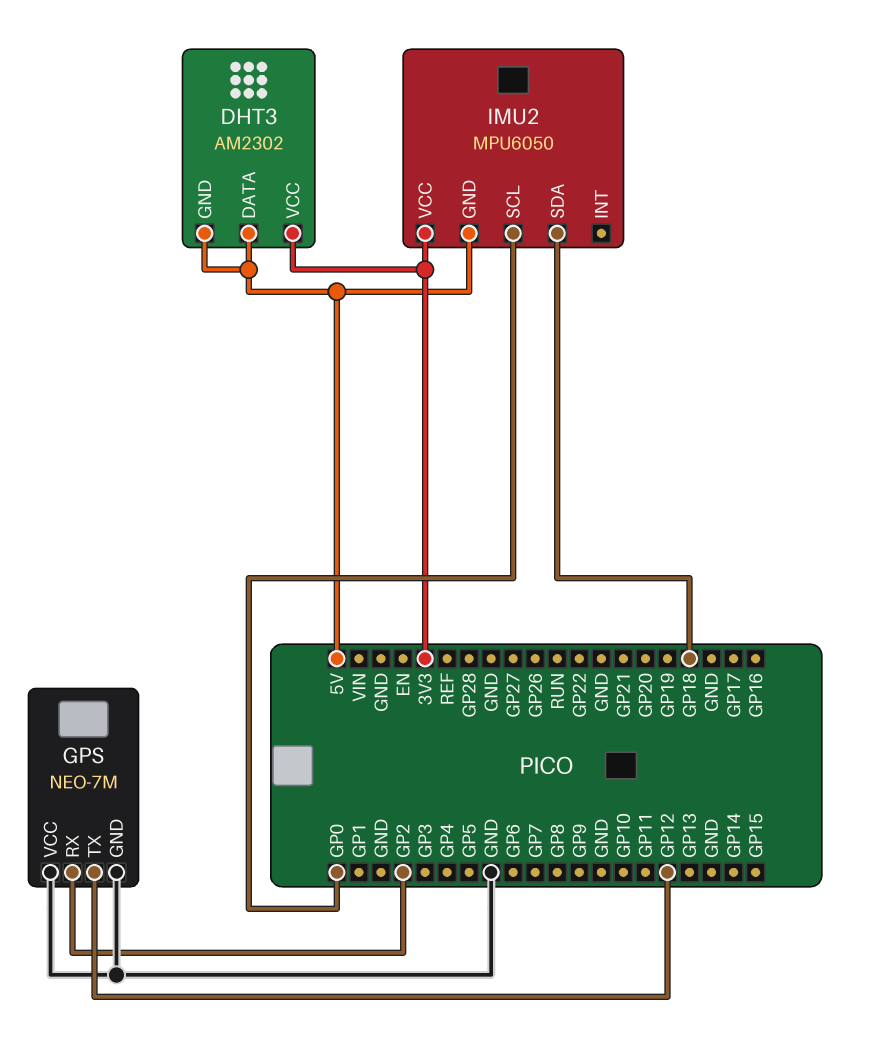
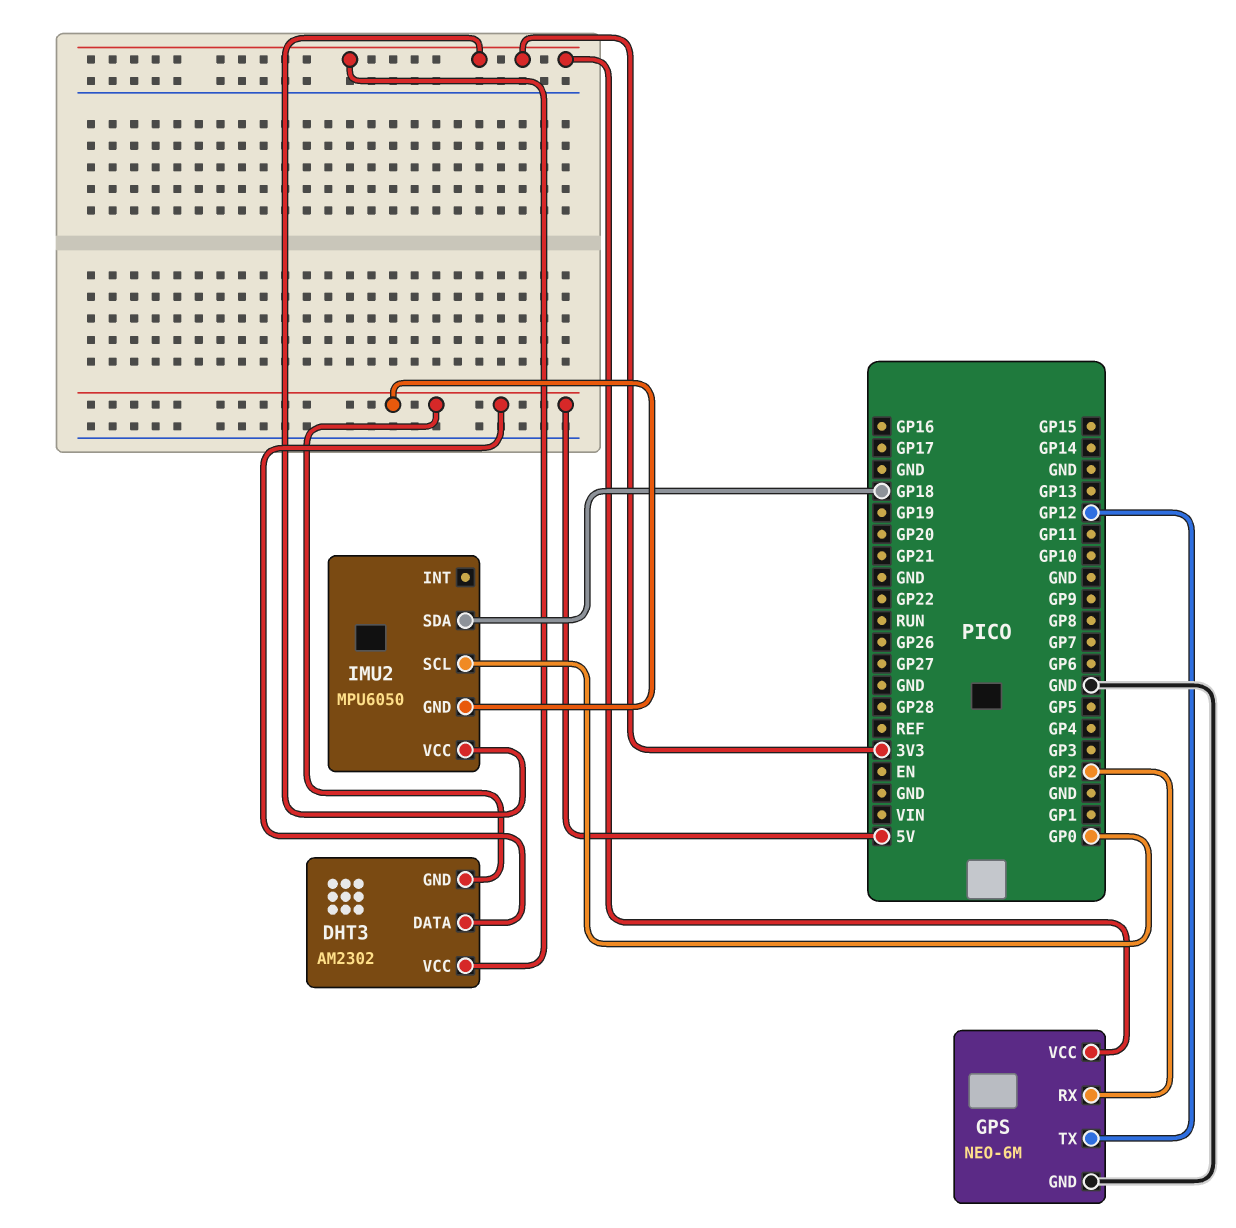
GPS: NEO-7M -> NEO-6M
GPS pin VCC: GND -> 3V3

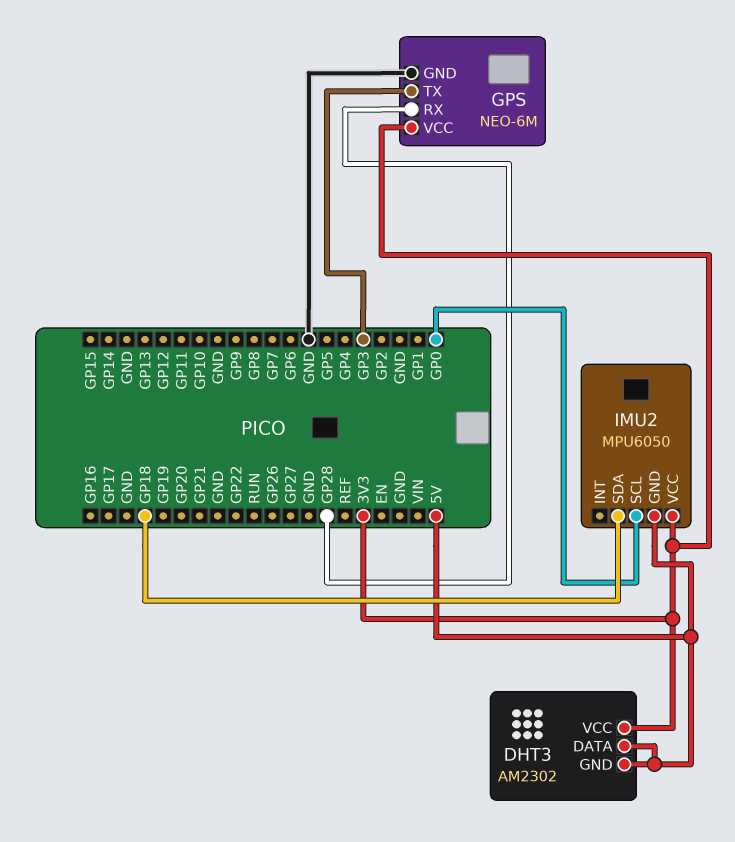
GPS pin RX: GP2 -> GP28
GPS pin TX: GP12 -> GP3

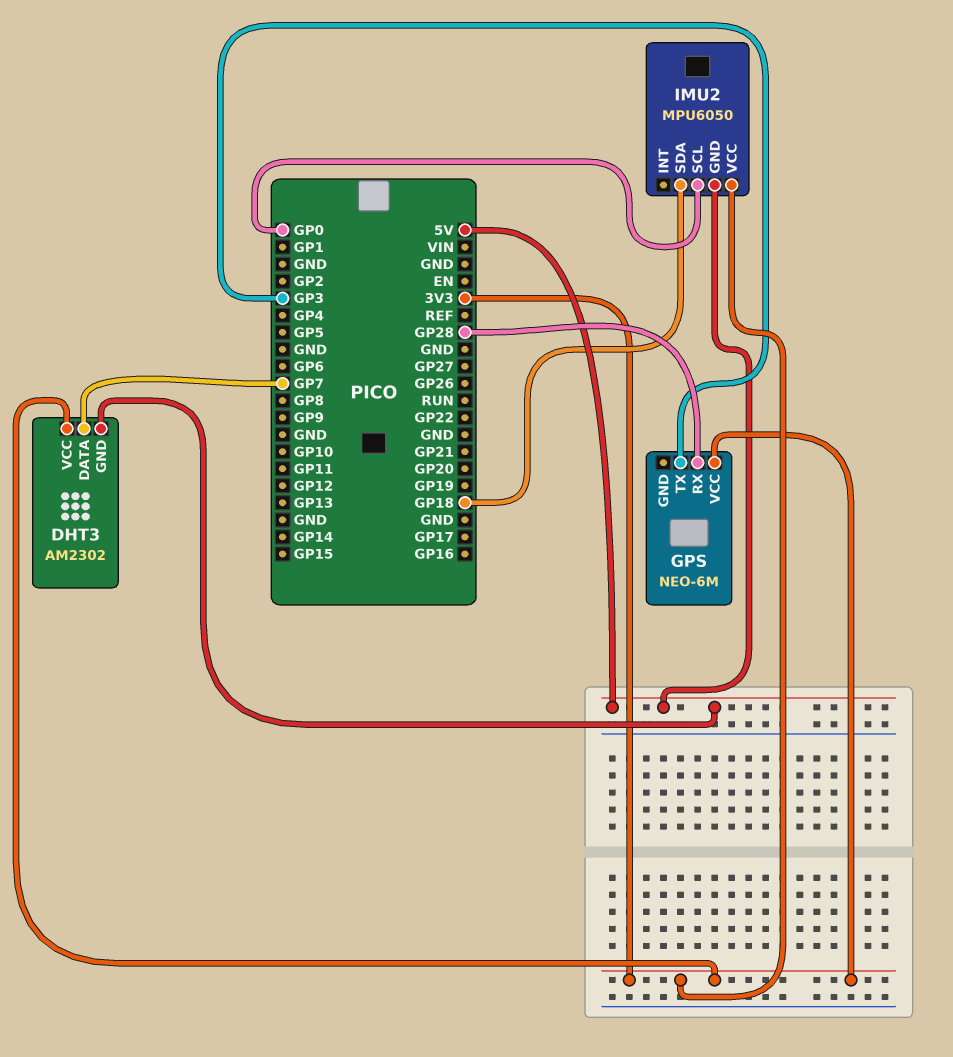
DHT3 pin DATA: 5V -> GP7
GPS pin GND: GND -> none

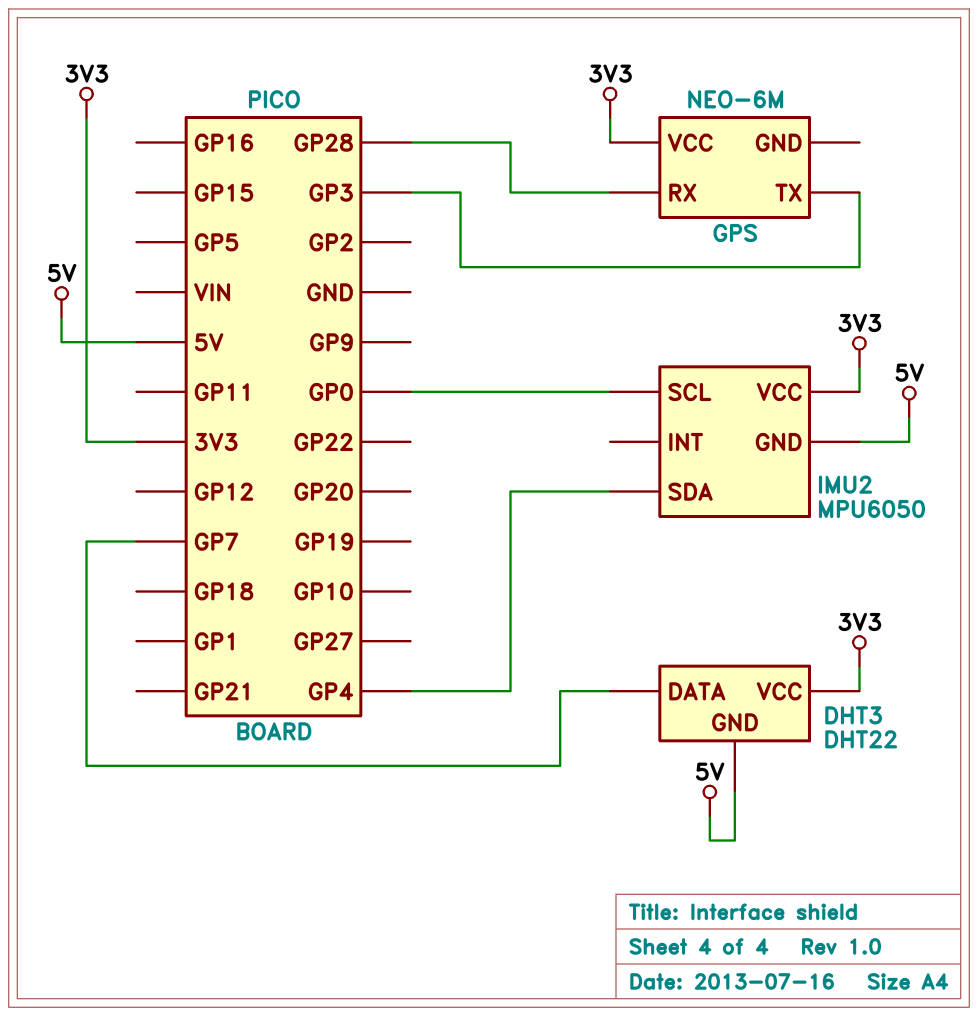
DHT3: AM2302 -> DHT22
IMU2 pin SDA: GP18 -> GP4

